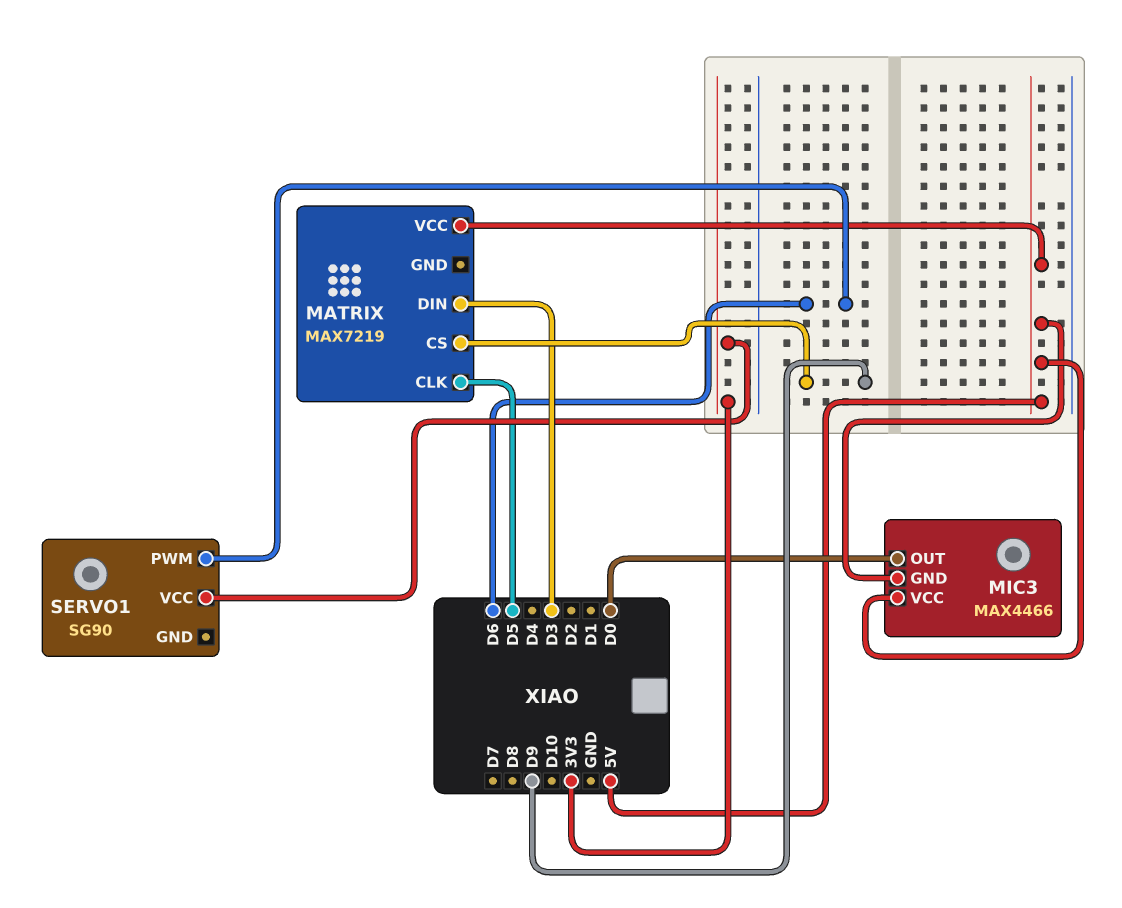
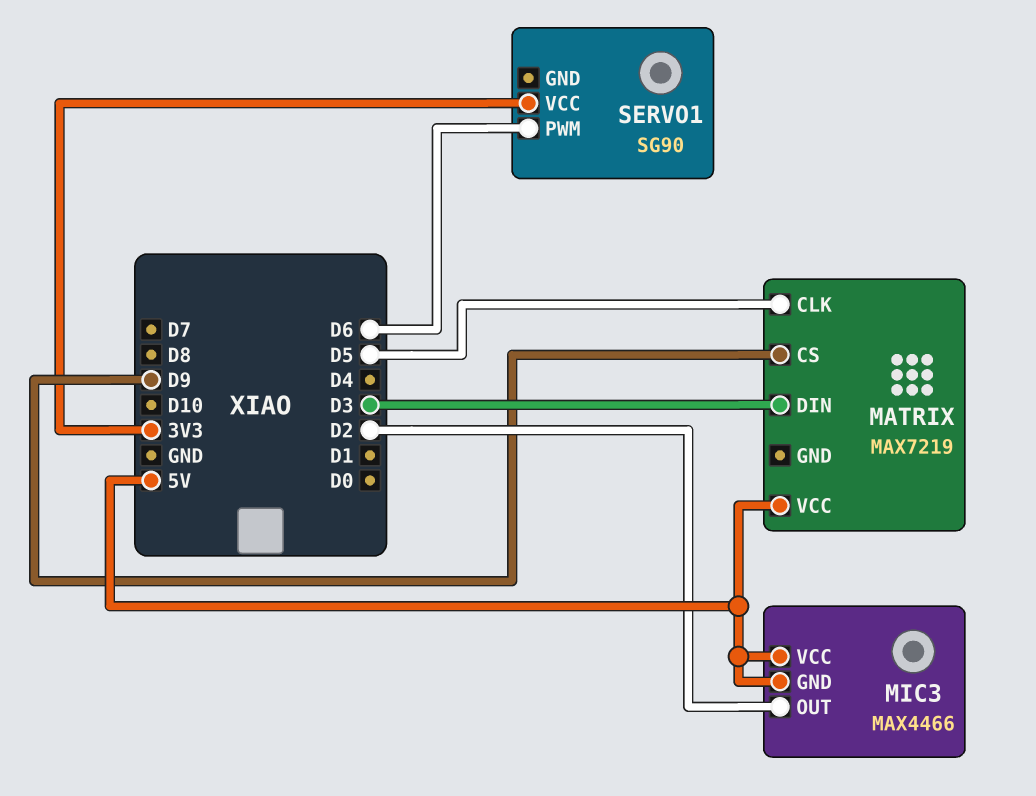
MIC3 pin OUT: D0 -> D2

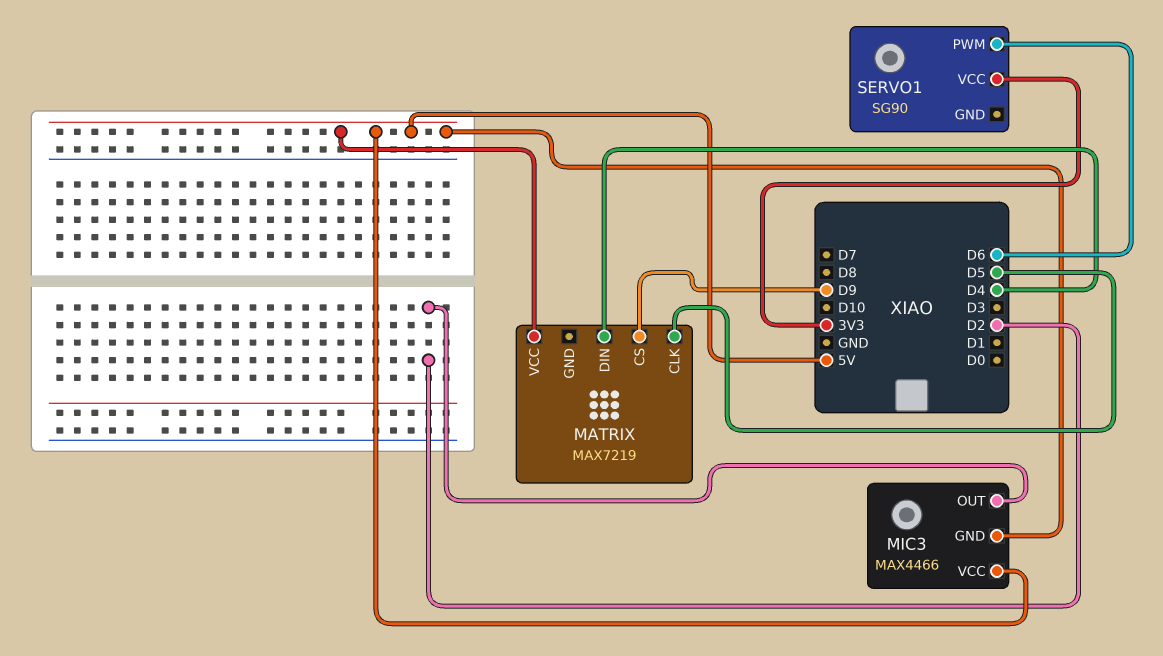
MATRIX pin DIN: D3 -> D4

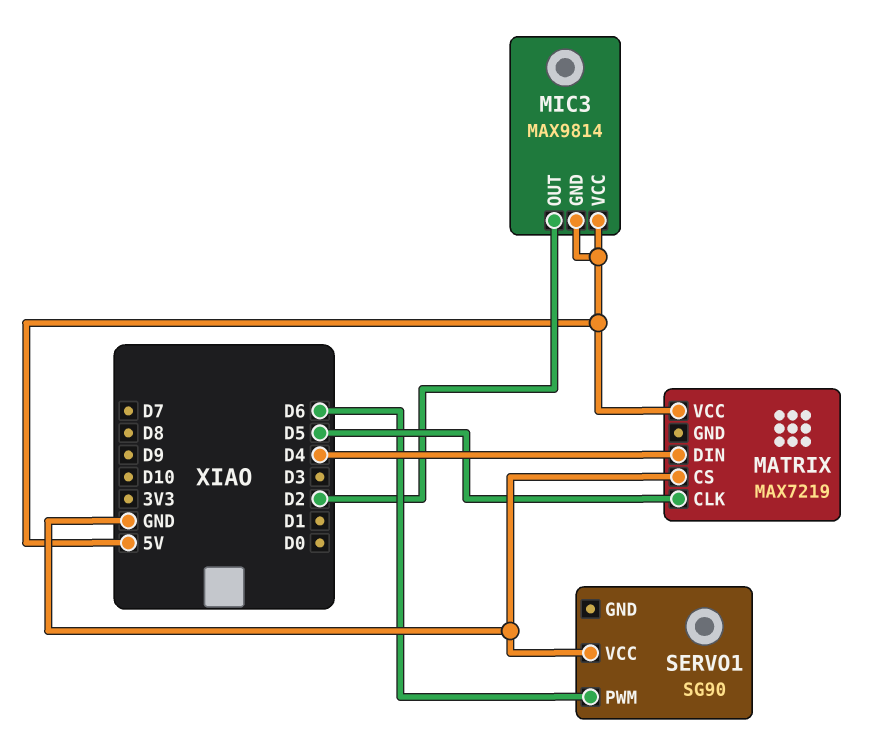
MATRIX pin CS: D9 -> GND
MIC3: MAX4466 -> MAX9814
SERVO1 pin VCC: 3V3 -> GND

